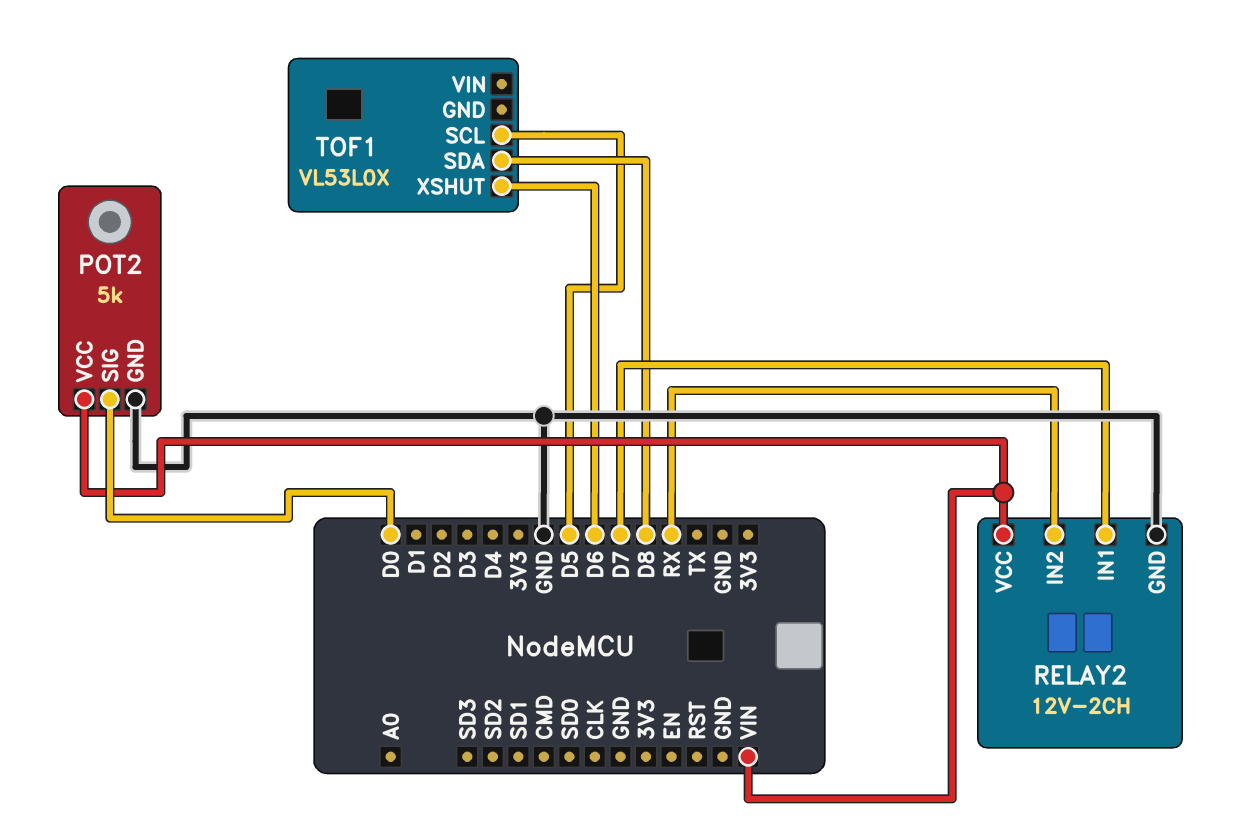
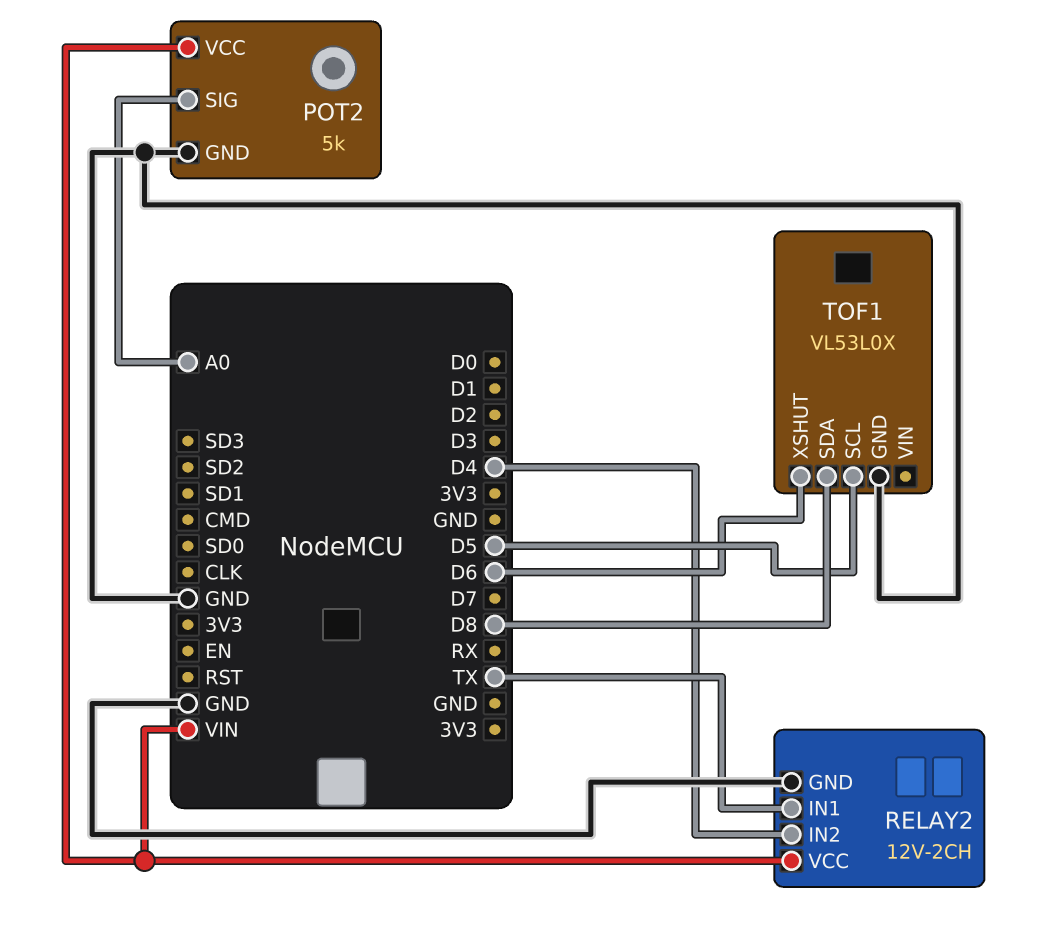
POT2 pin SIG: D0 -> A0
RELAY2 pin IN1: D7 -> TX
RELAY2 pin IN2: RX -> D4
TOF1 pin GND: none -> GND

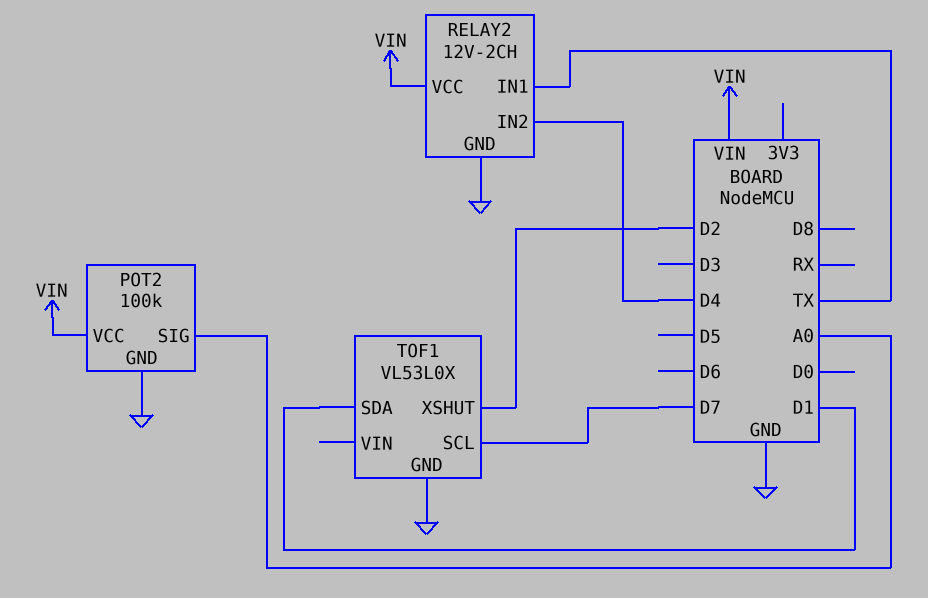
POT2: 5k -> 100k
TOF1 pin SCL: D5 -> D7
TOF1 pin SDA: D8 -> D1
TOF1 pin XSHUT: D6 -> D2

